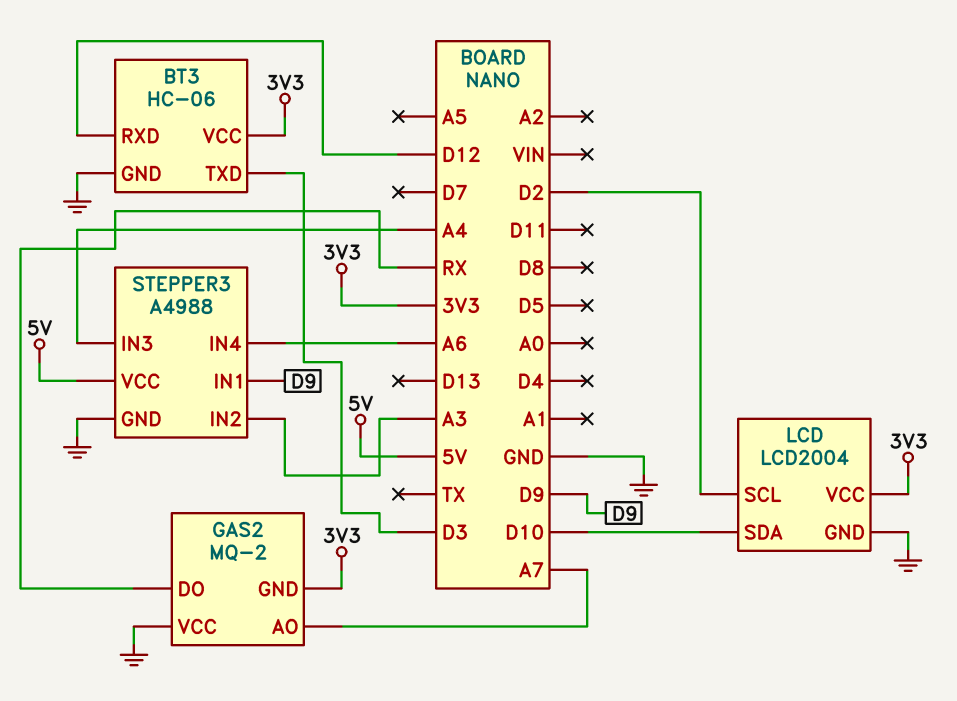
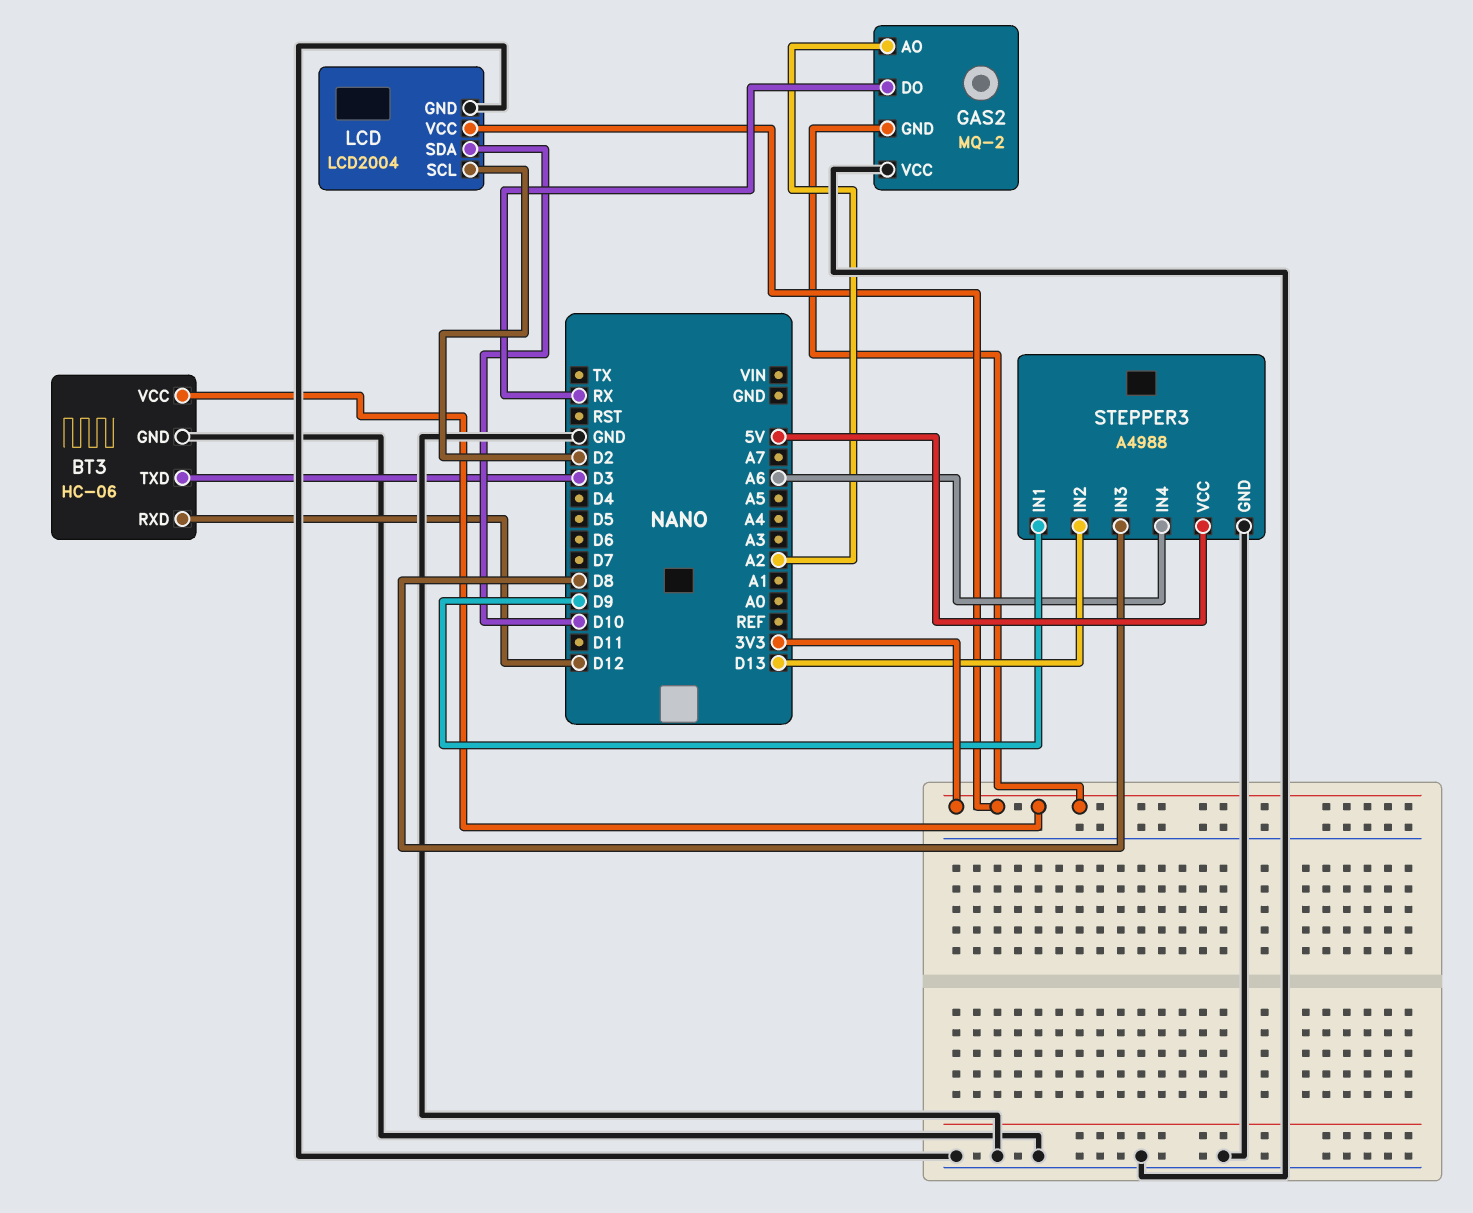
GAS2 pin AO: A7 -> A2
STEPPER3 pin IN2: A3 -> D13
STEPPER3 pin IN3: A4 -> D8

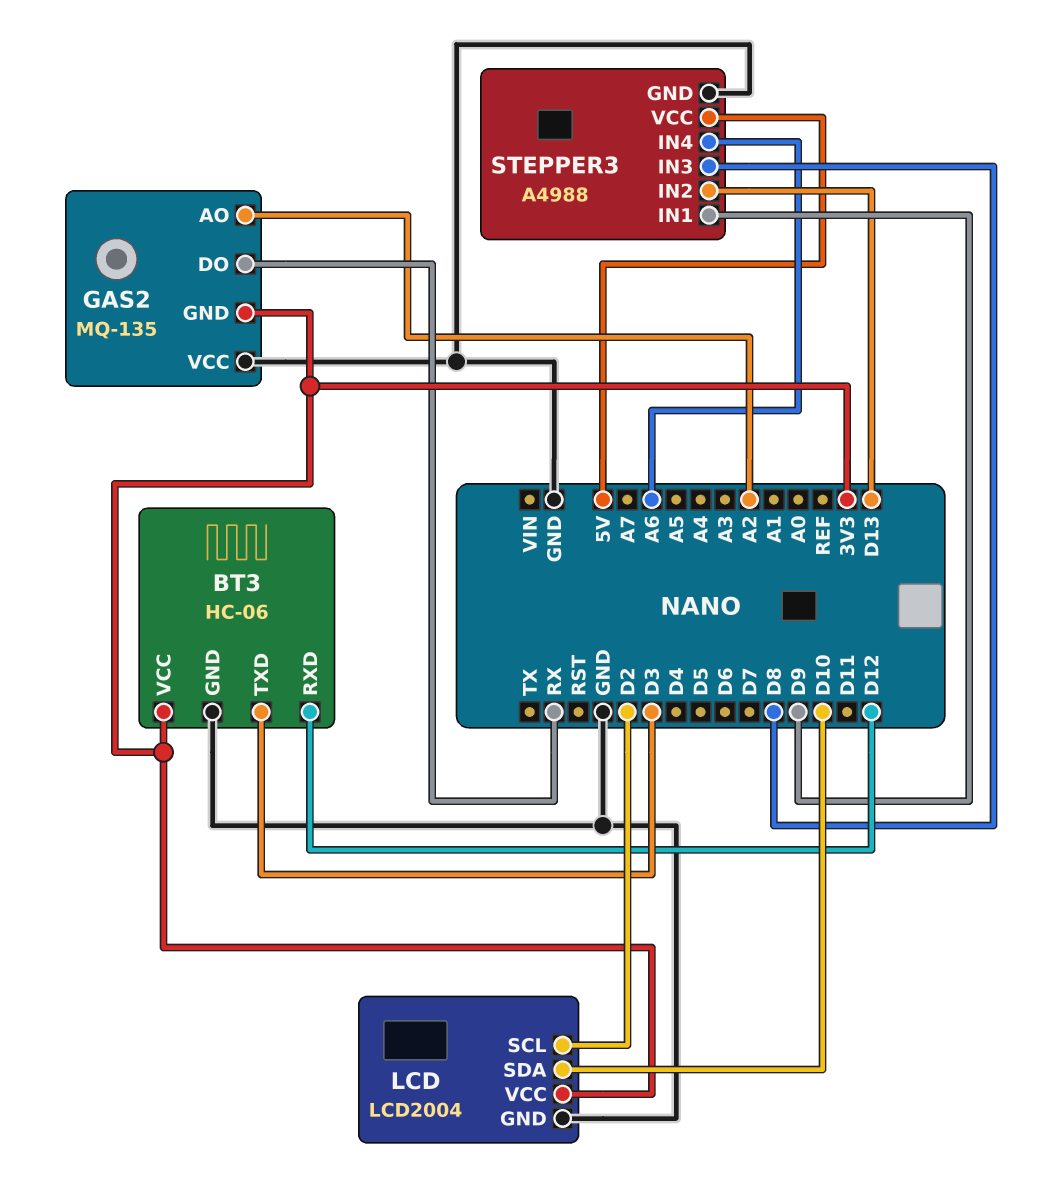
GAS2: MQ-2 -> MQ-135

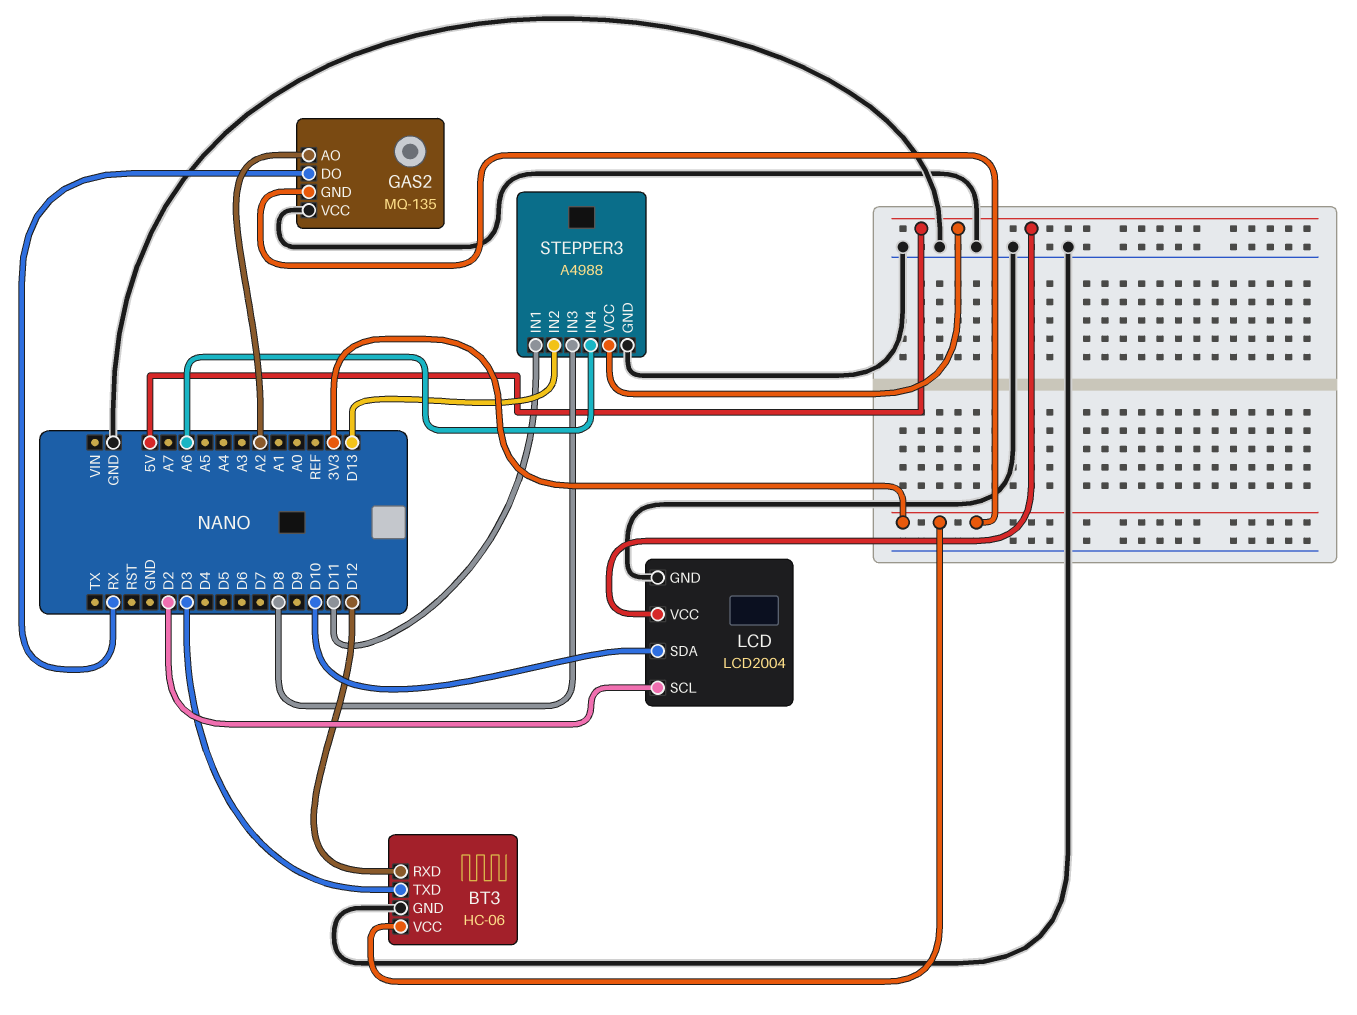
LCD pin VCC: 3V3 -> 5V
STEPPER3 pin IN1: D9 -> D11

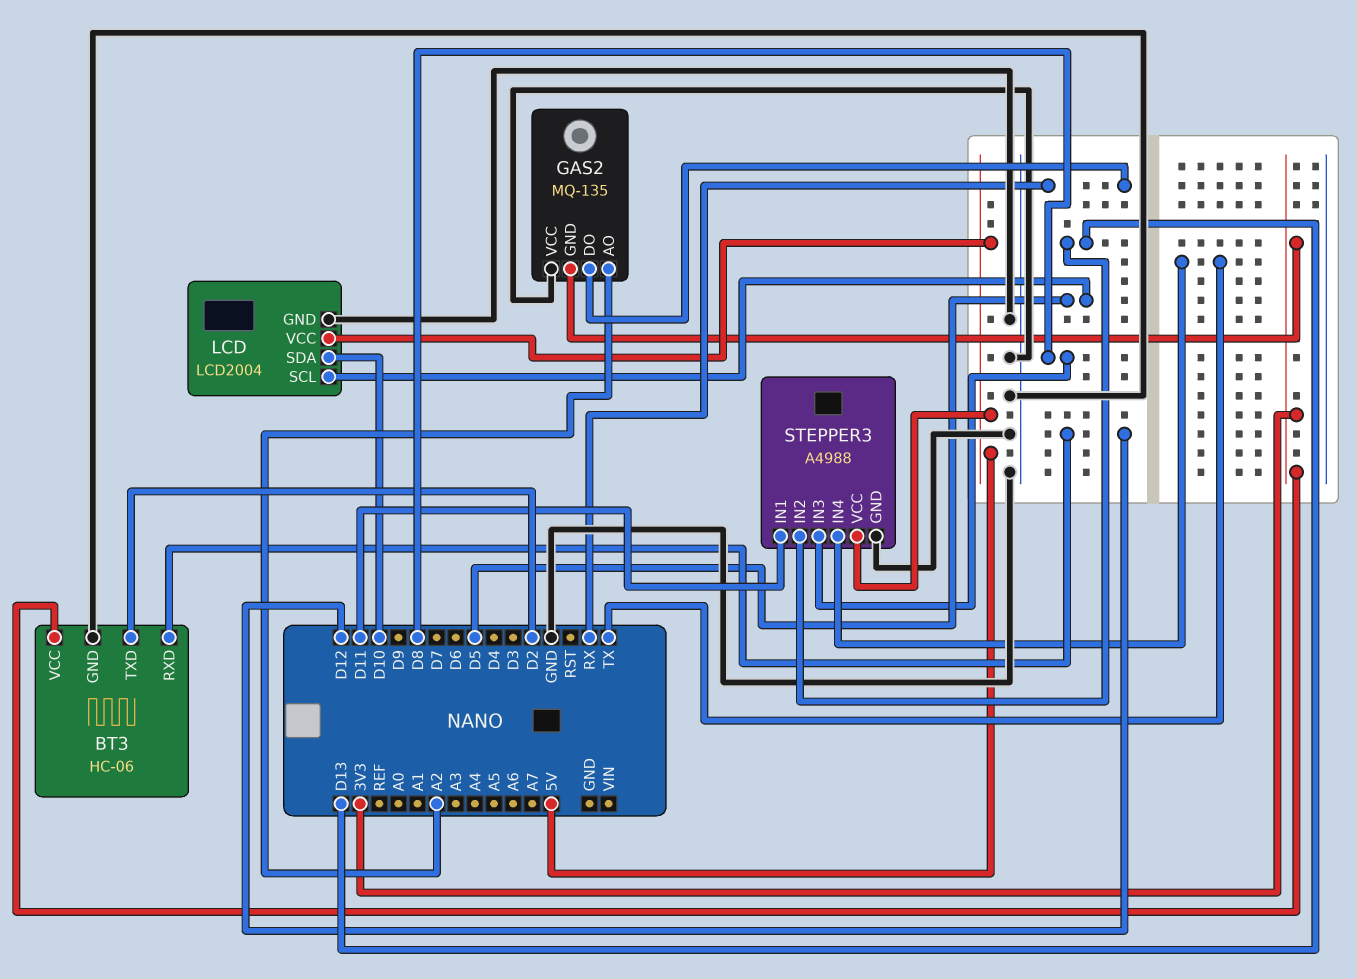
BT3 pin TXD: D3 -> D2
LCD pin SCL: D2 -> D5
STEPPER3 pin IN4: A6 -> TX

